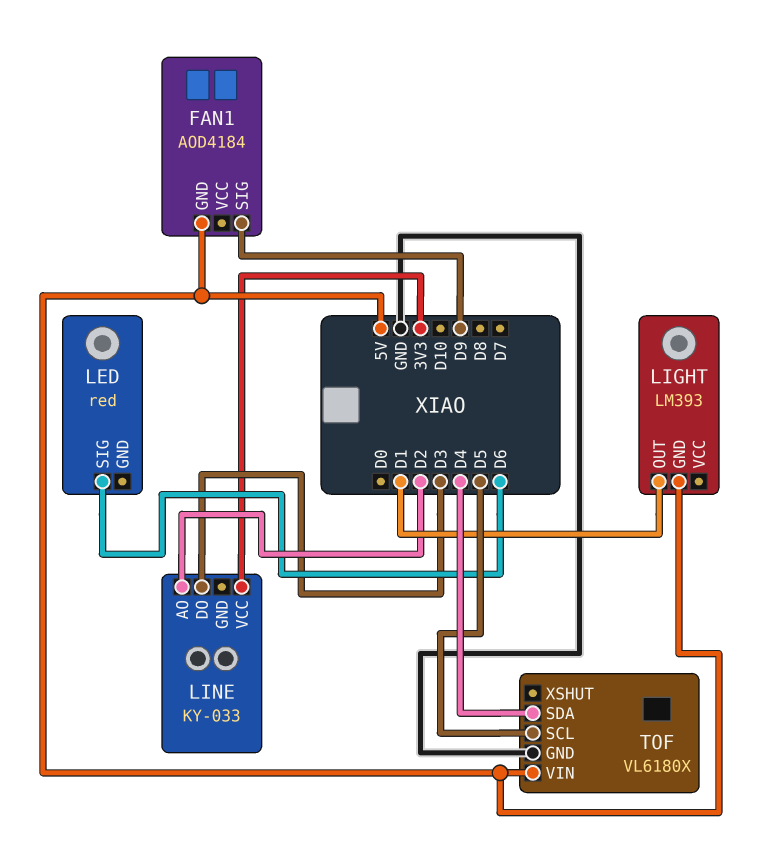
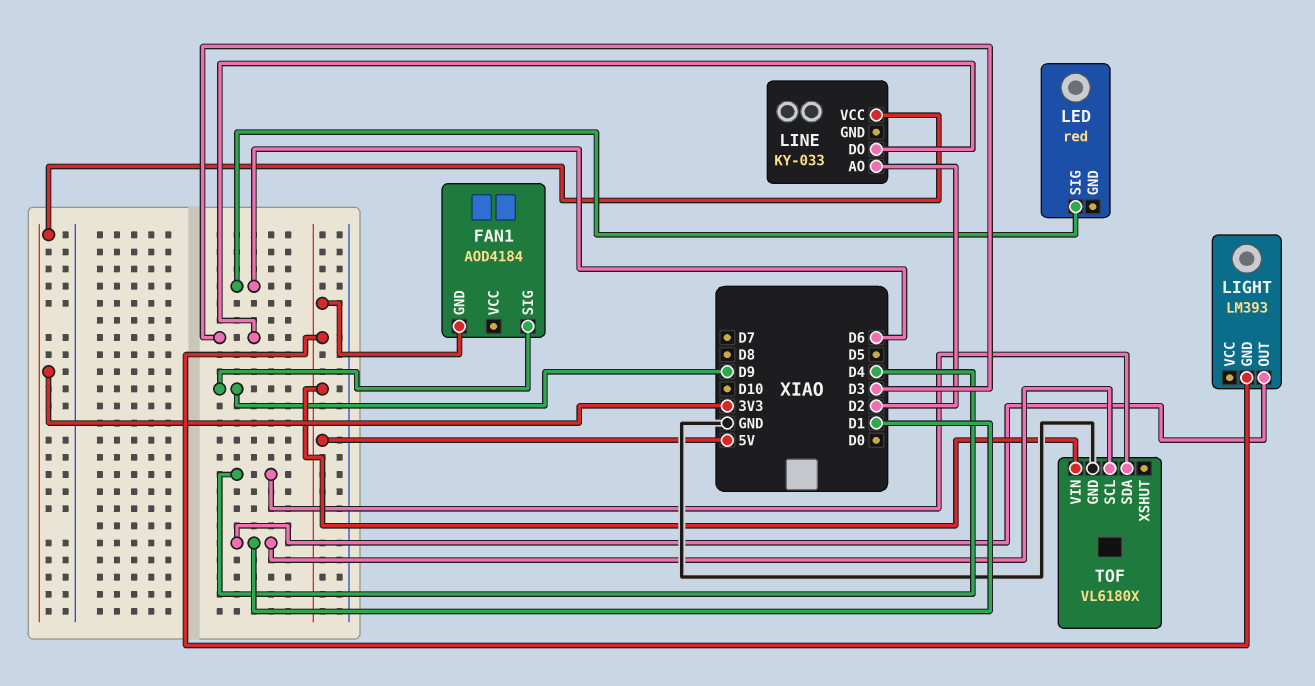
TOF pin SCL: D5 -> D1

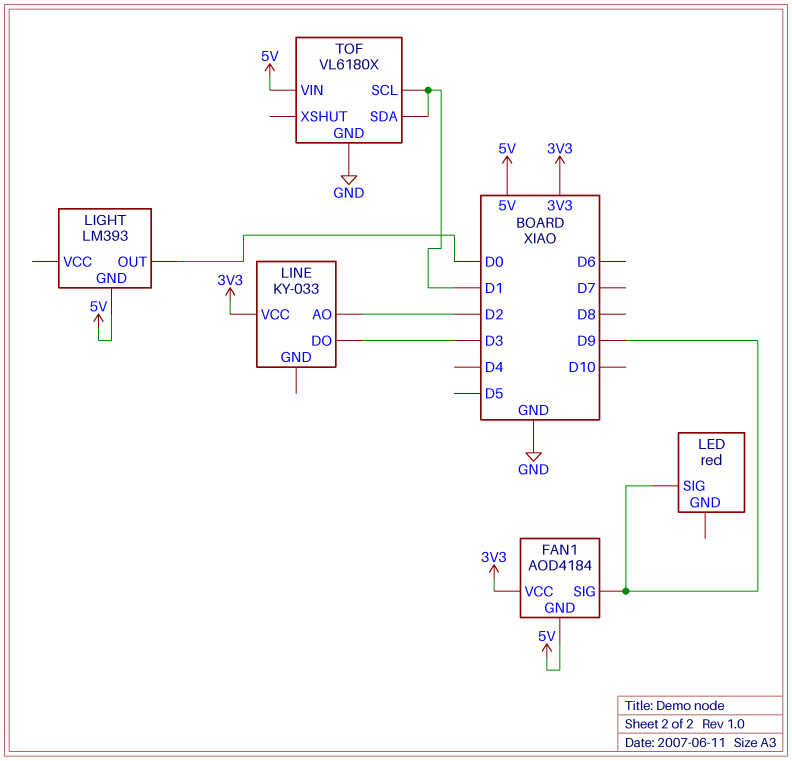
FAN1 pin VCC: none -> 3V3
LED pin SIG: D6 -> D9
LIGHT pin OUT: D1 -> D0
TOF pin SDA: D4 -> D1

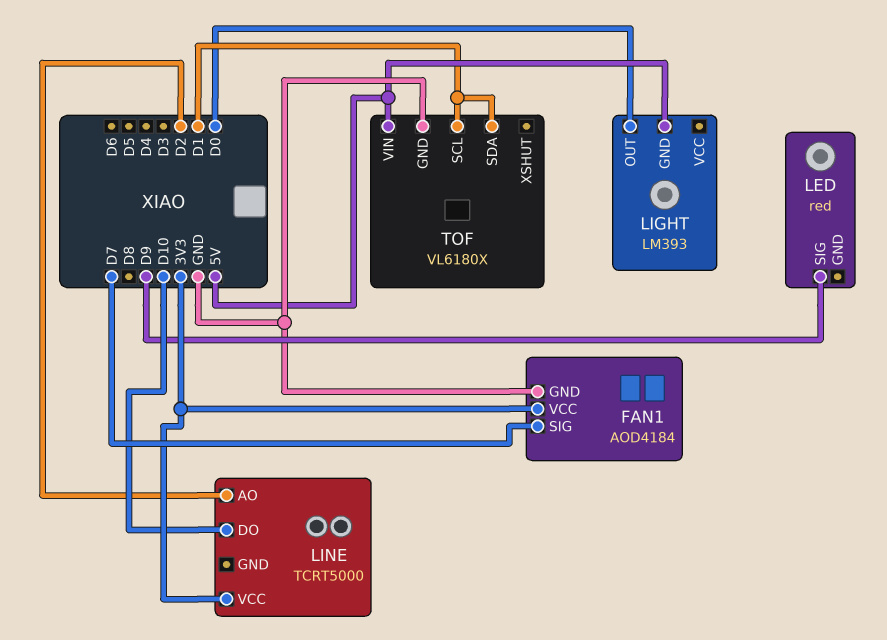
FAN1 pin GND: 5V -> GND
FAN1 pin SIG: D9 -> D7
LINE: KY-033 -> TCRT5000
LINE pin DO: D3 -> D10

